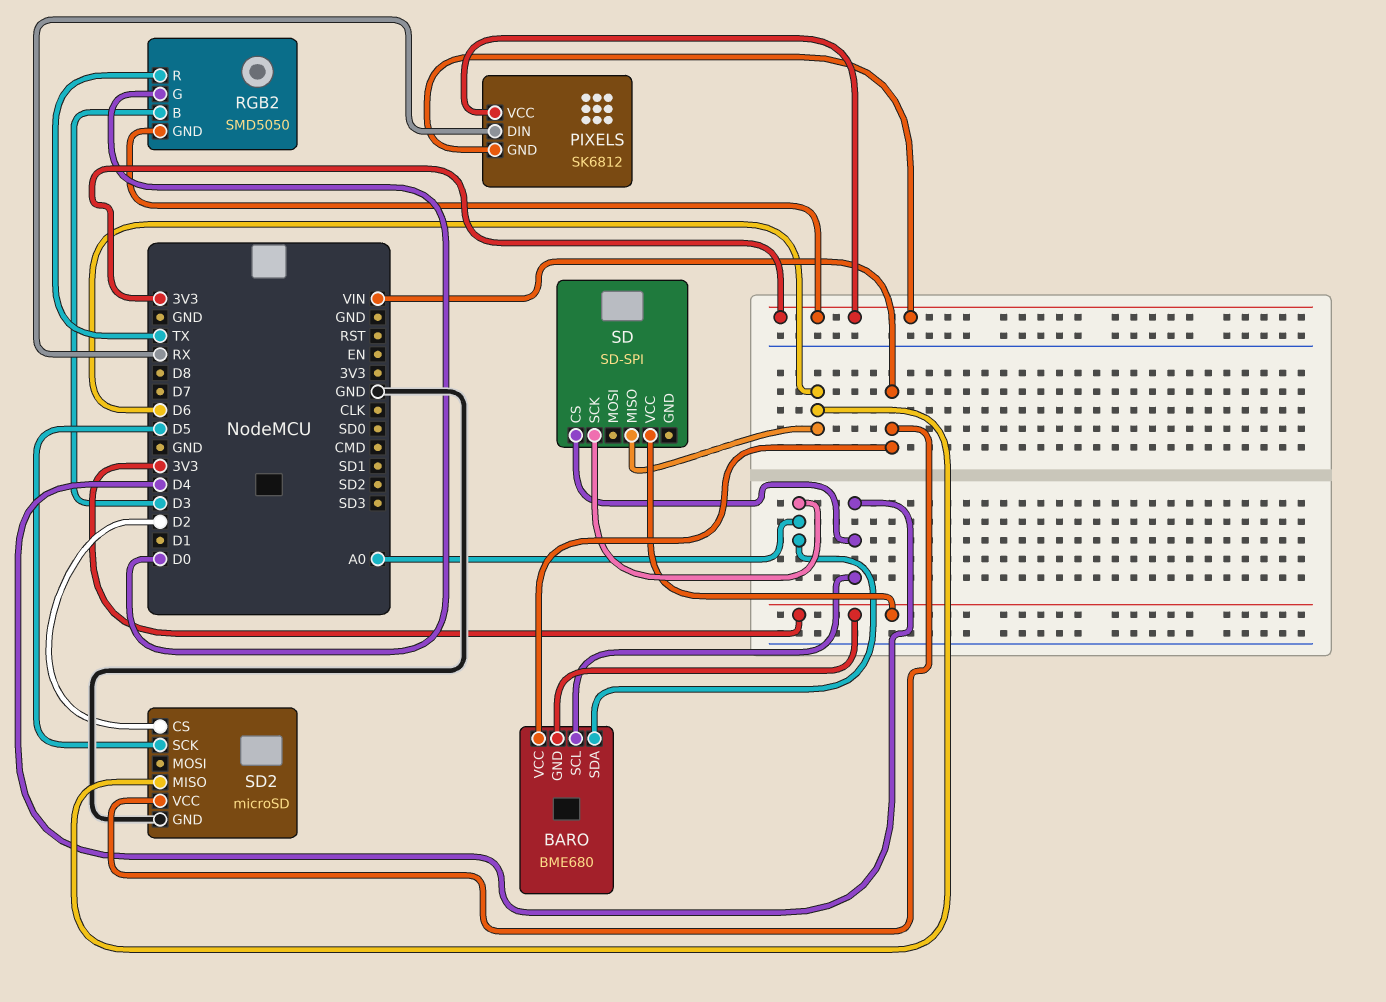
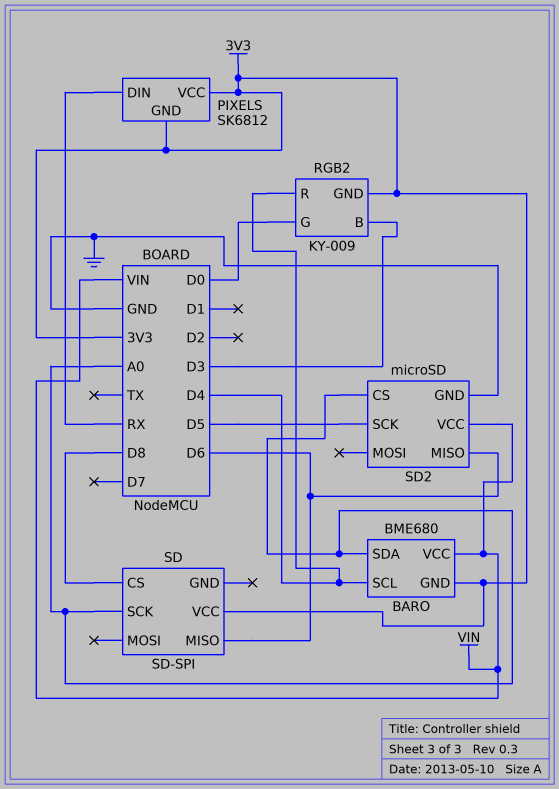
RGB2: SMD5050 -> KY-009
RGB2 pin R: TX -> D4
SD pin CS: D4 -> D8
SD2 pin CS: D2 -> A0

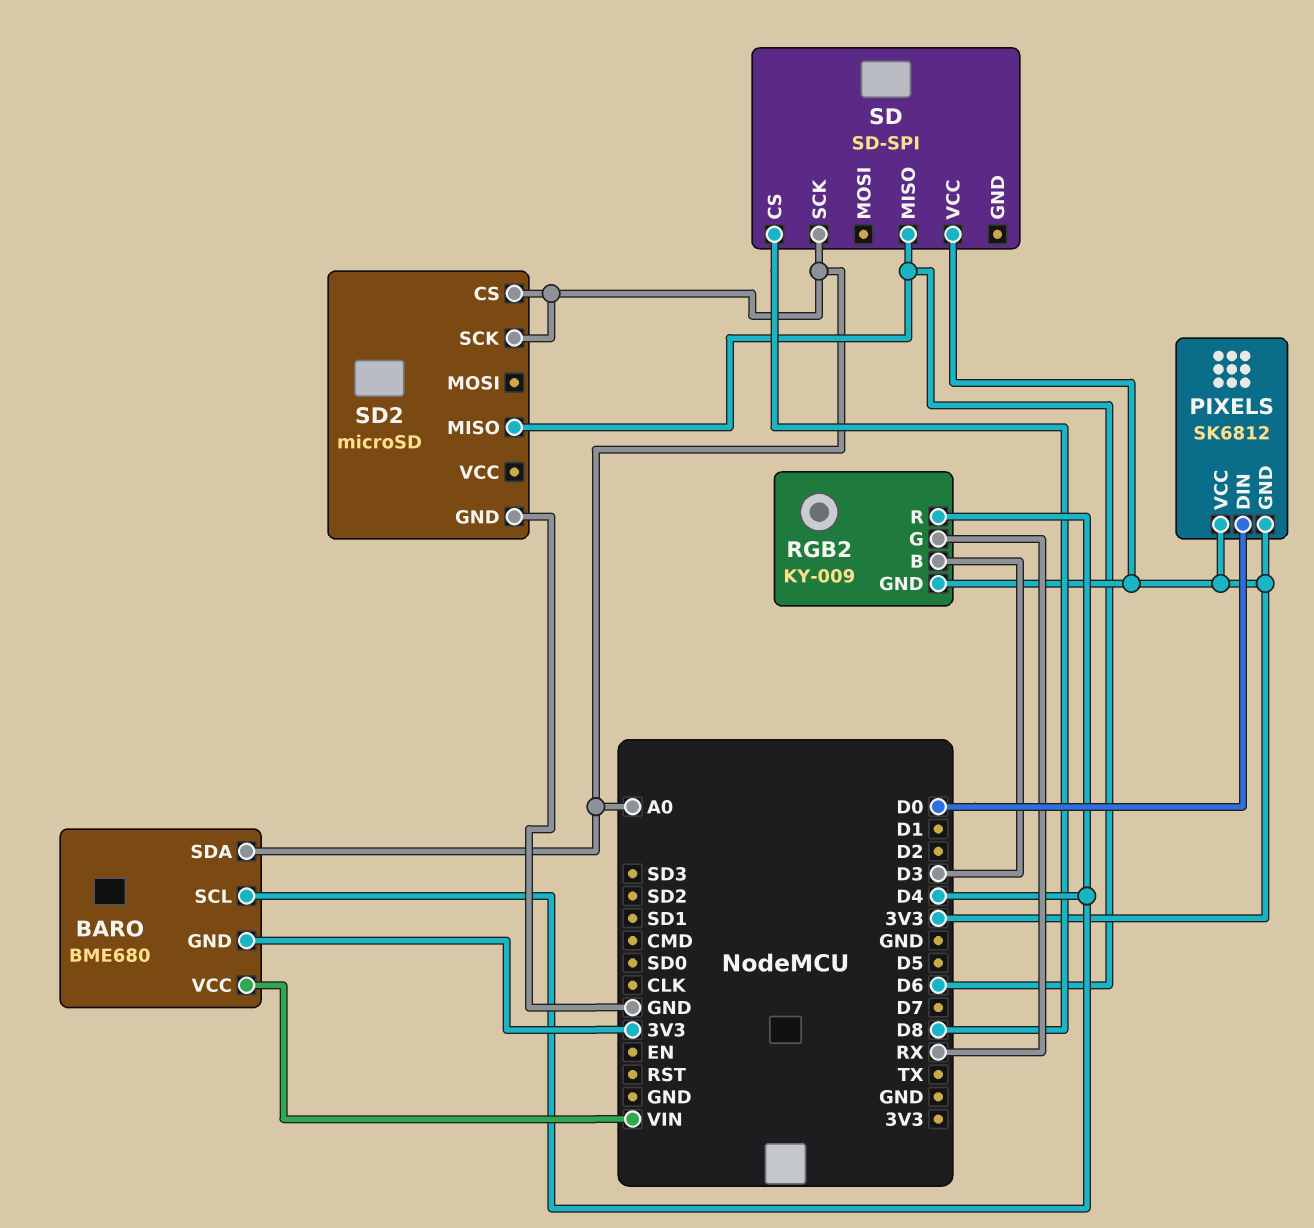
PIXELS pin DIN: RX -> D0
RGB2 pin G: D0 -> RX
SD2 pin SCK: D5 -> A0
SD2 pin VCC: VIN -> none

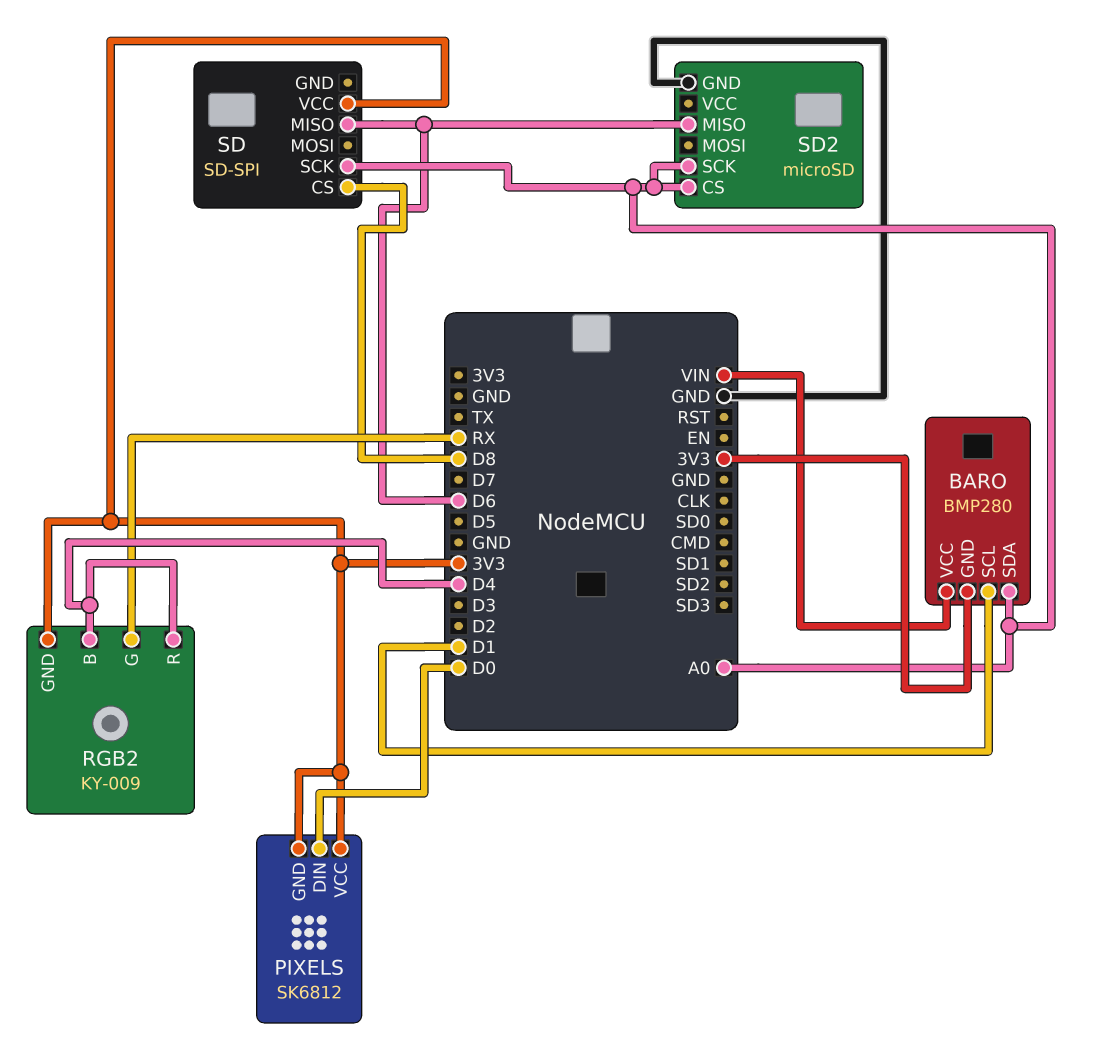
BARO: BME680 -> BMP280
BARO pin SCL: D4 -> D1
RGB2 pin B: D3 -> D4

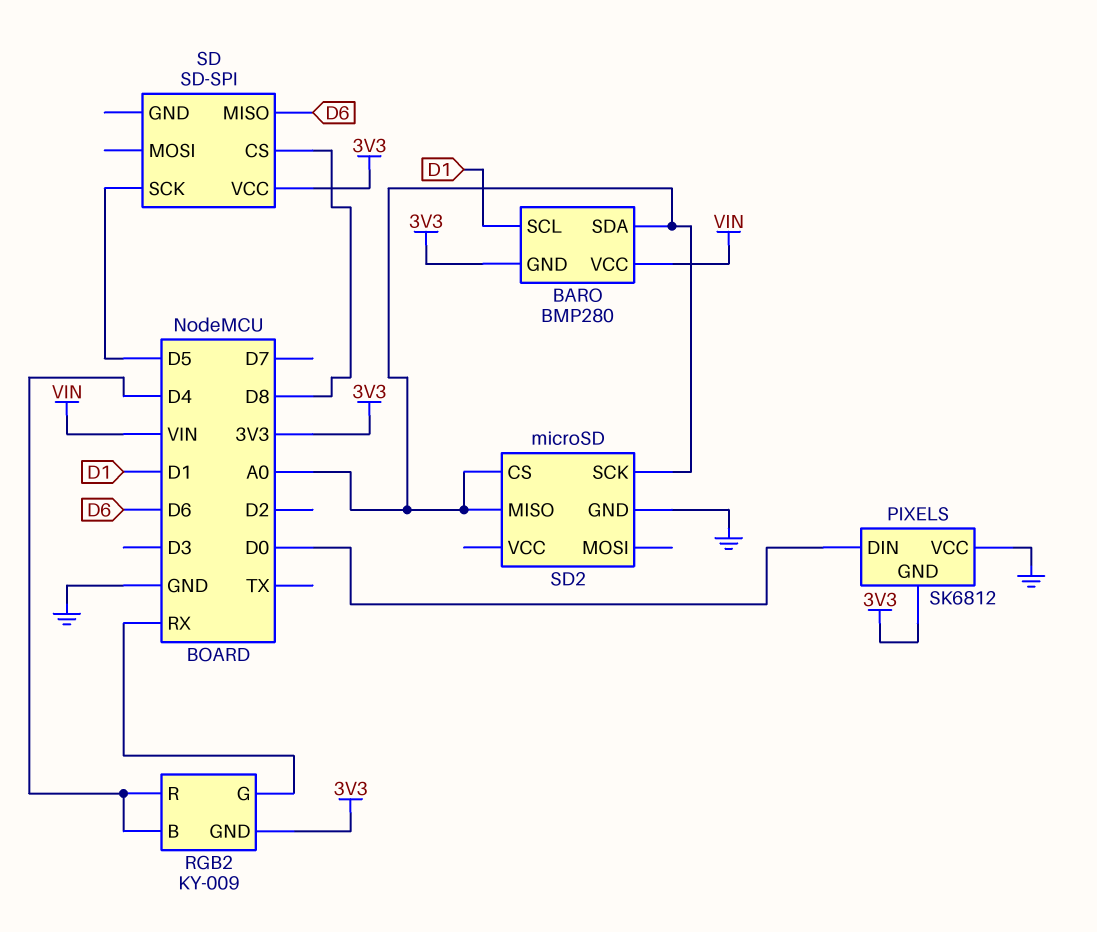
PIXELS pin VCC: 3V3 -> GND
SD pin SCK: A0 -> D5
SD2 pin MISO: D6 -> A0

